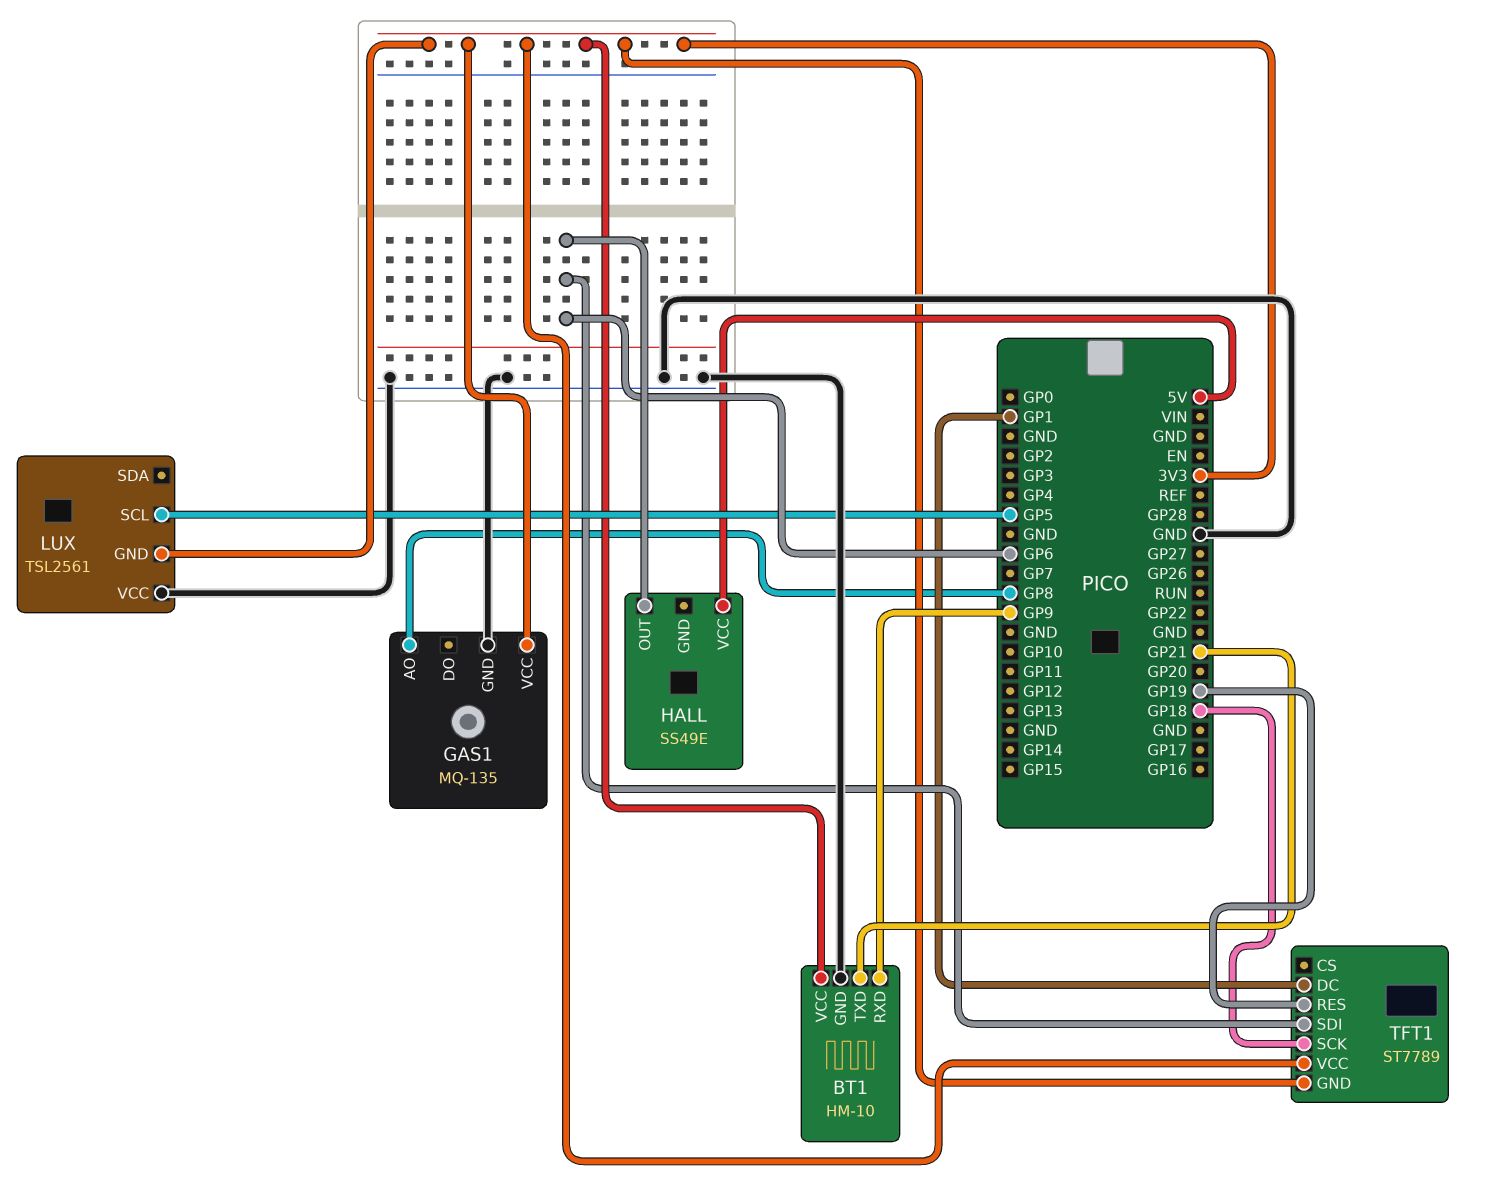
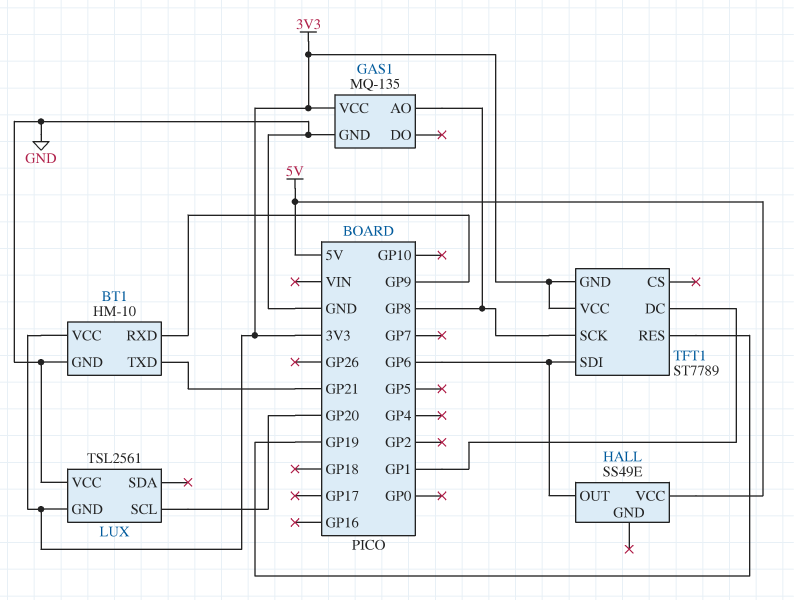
LUX pin SCL: GP5 -> GP20
TFT1 pin SCK: GP18 -> GP8

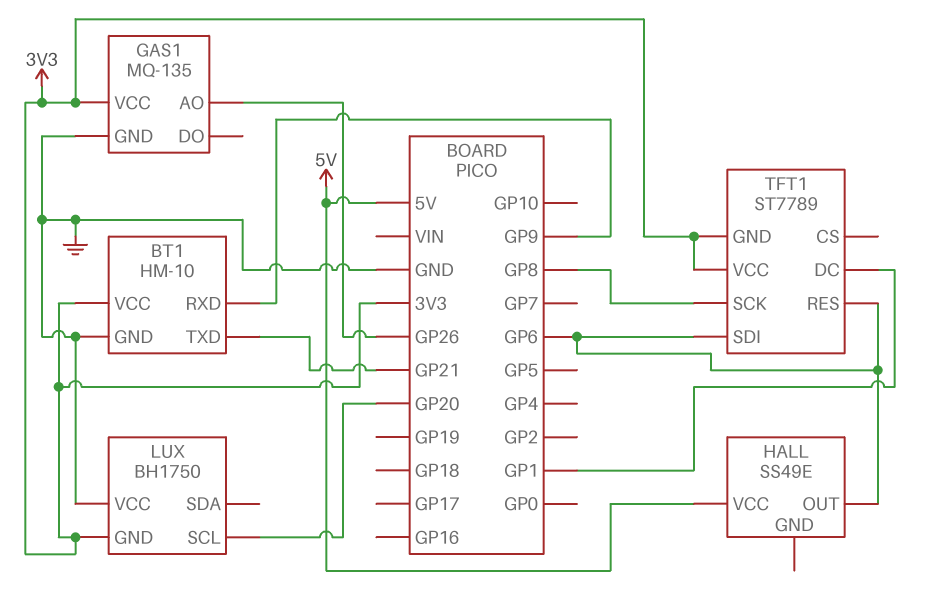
GAS1 pin AO: GP8 -> GP26
LUX: TSL2561 -> BH1750
TFT1 pin RES: GP19 -> GP6

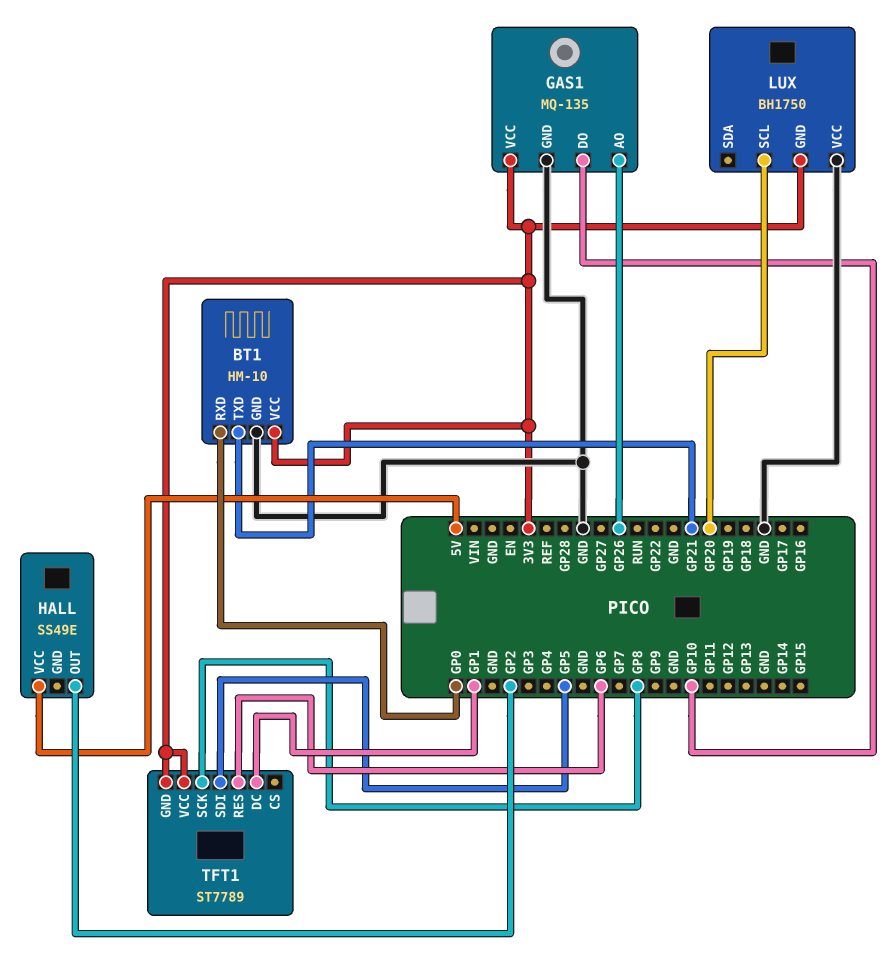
BT1 pin RXD: GP9 -> GP0
GAS1 pin DO: none -> GP10
HALL pin OUT: GP6 -> GP2
TFT1 pin SDI: GP6 -> GP5

